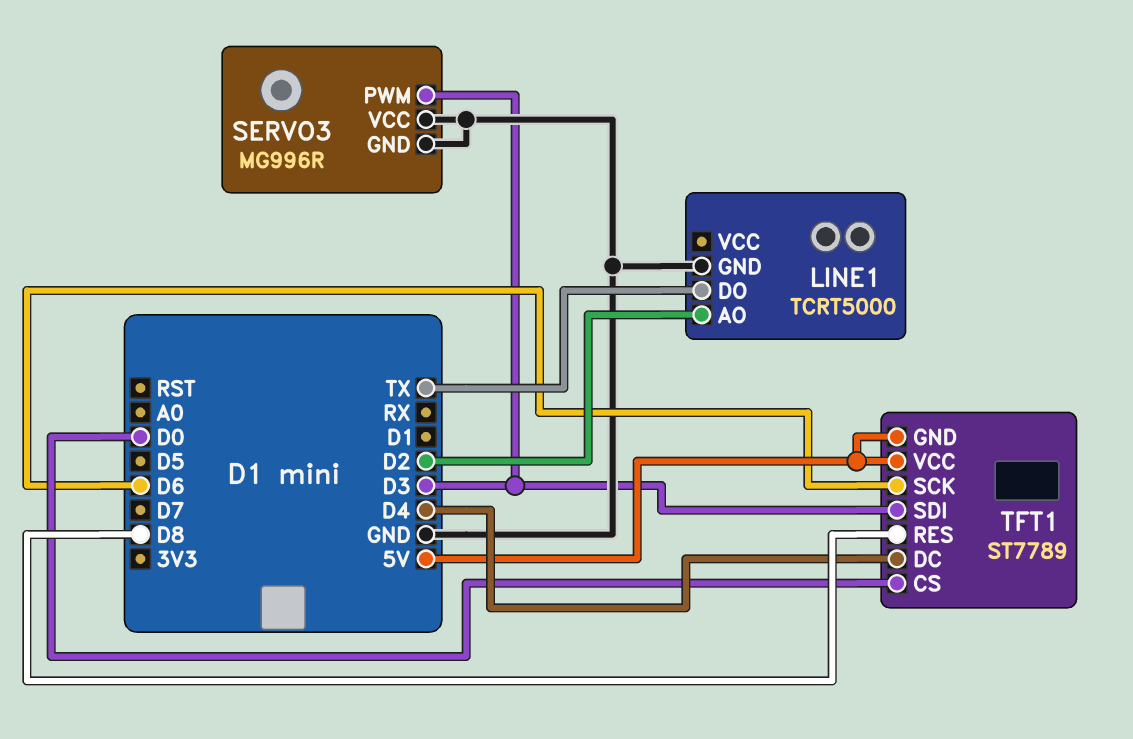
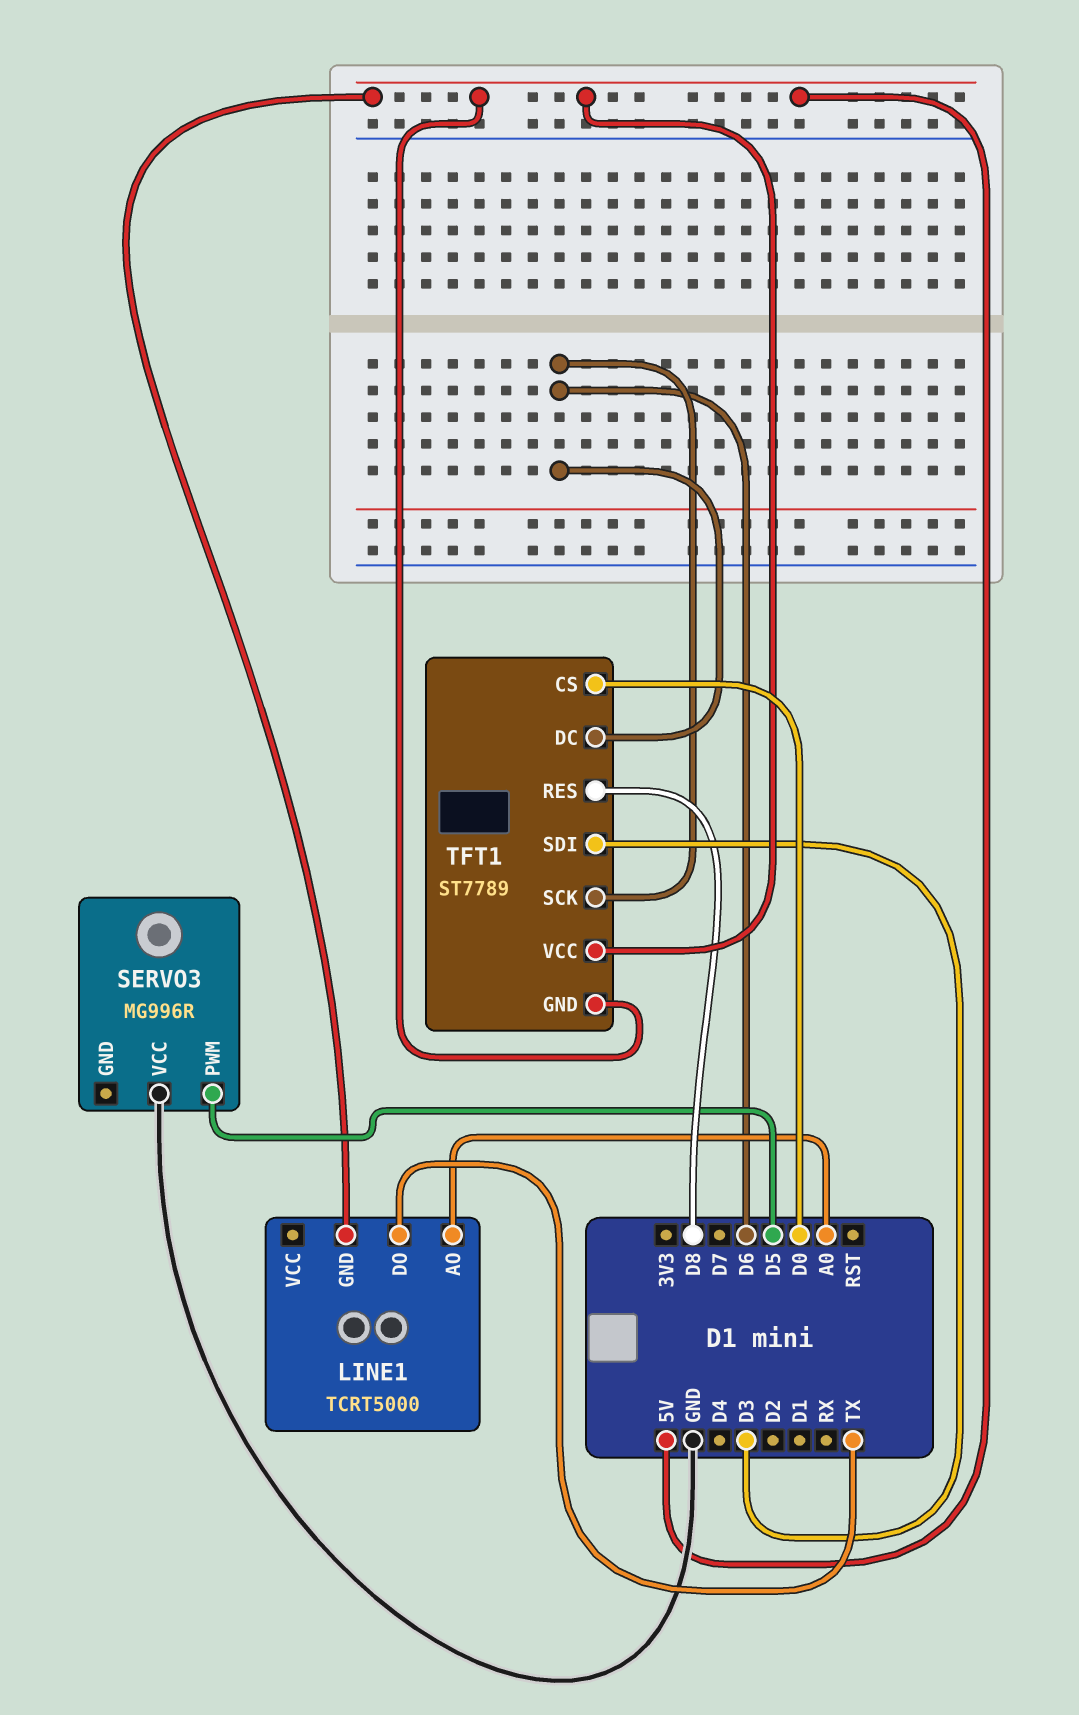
LINE1 pin AO: D2 -> A0
LINE1 pin GND: GND -> 5V
SERVO3 pin GND: GND -> none
SERVO3 pin PWM: D3 -> D5
TFT1 pin DC: D4 -> D6

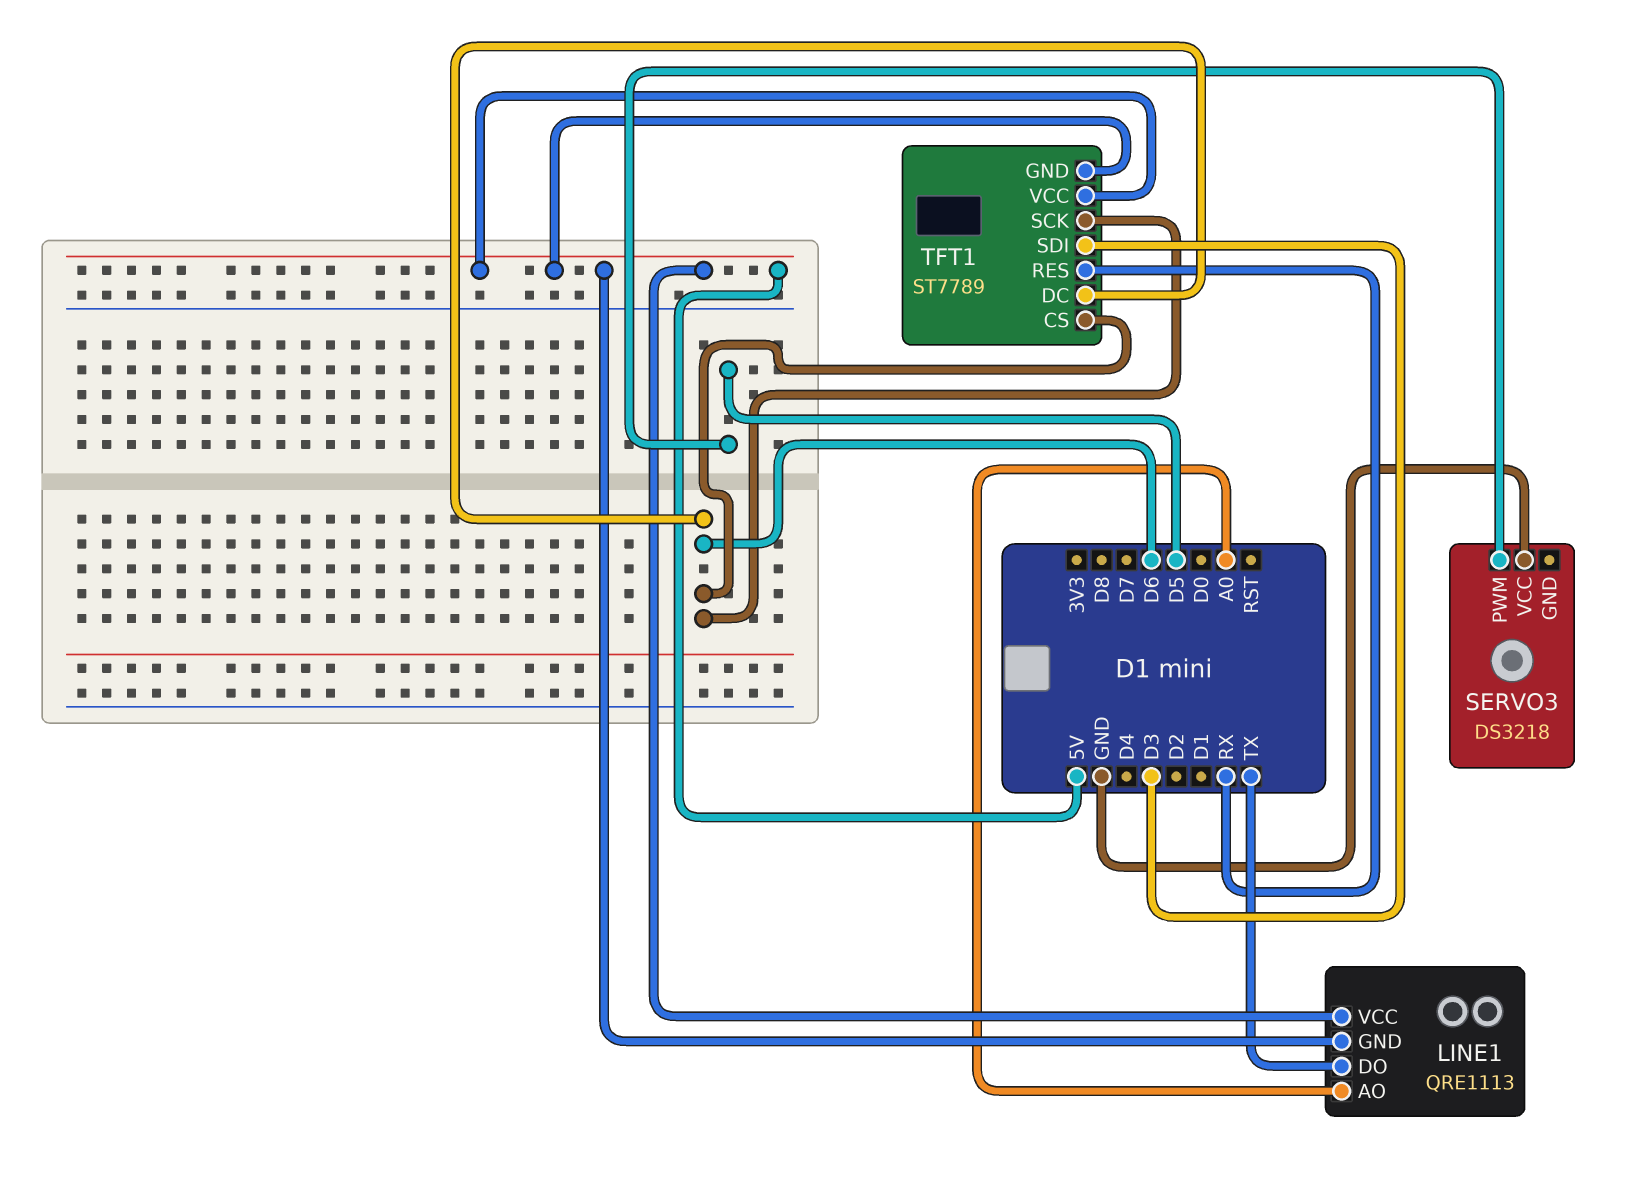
LINE1: TCRT5000 -> QRE1113
LINE1 pin VCC: none -> 5V
SERVO3: MG996R -> DS3218
TFT1 pin CS: D0 -> D6
TFT1 pin RES: D8 -> RX

